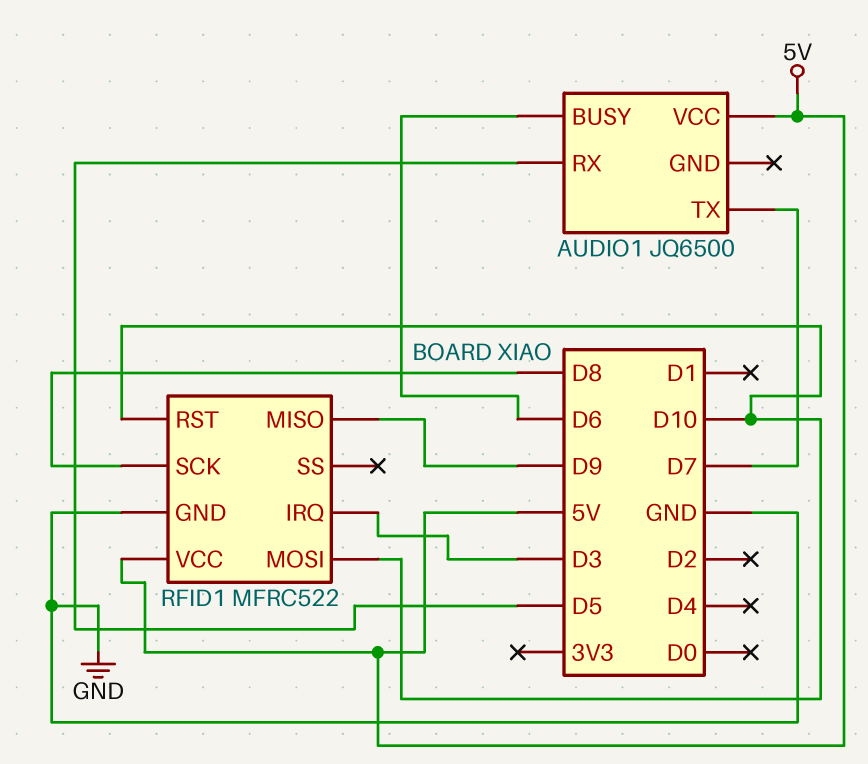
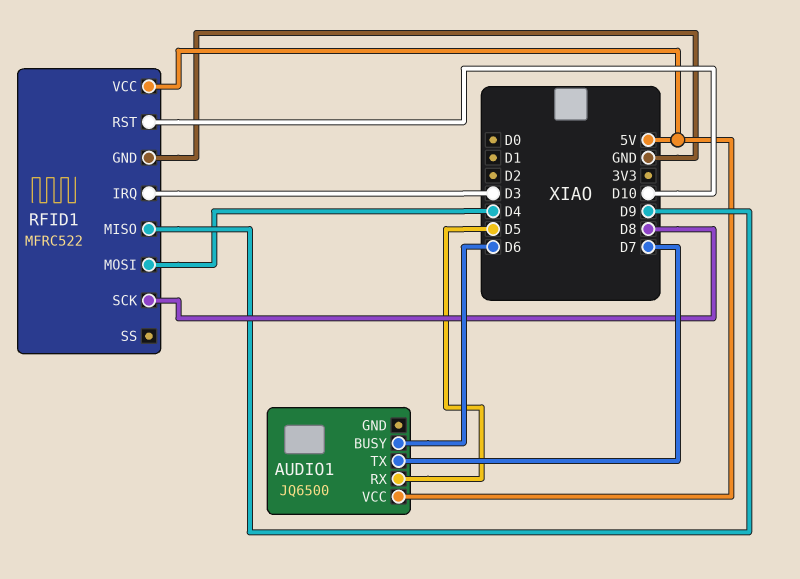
RFID1 pin MOSI: D10 -> D4

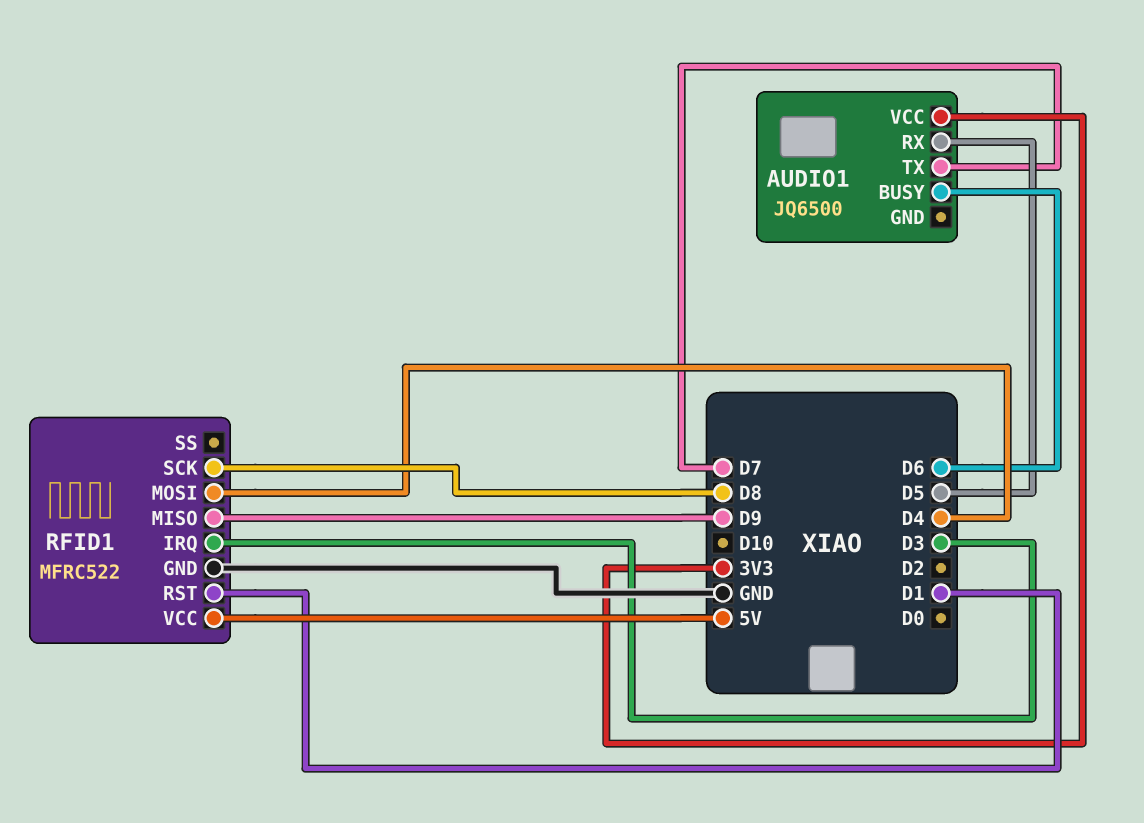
AUDIO1 pin VCC: 5V -> 3V3
RFID1 pin RST: D10 -> D1

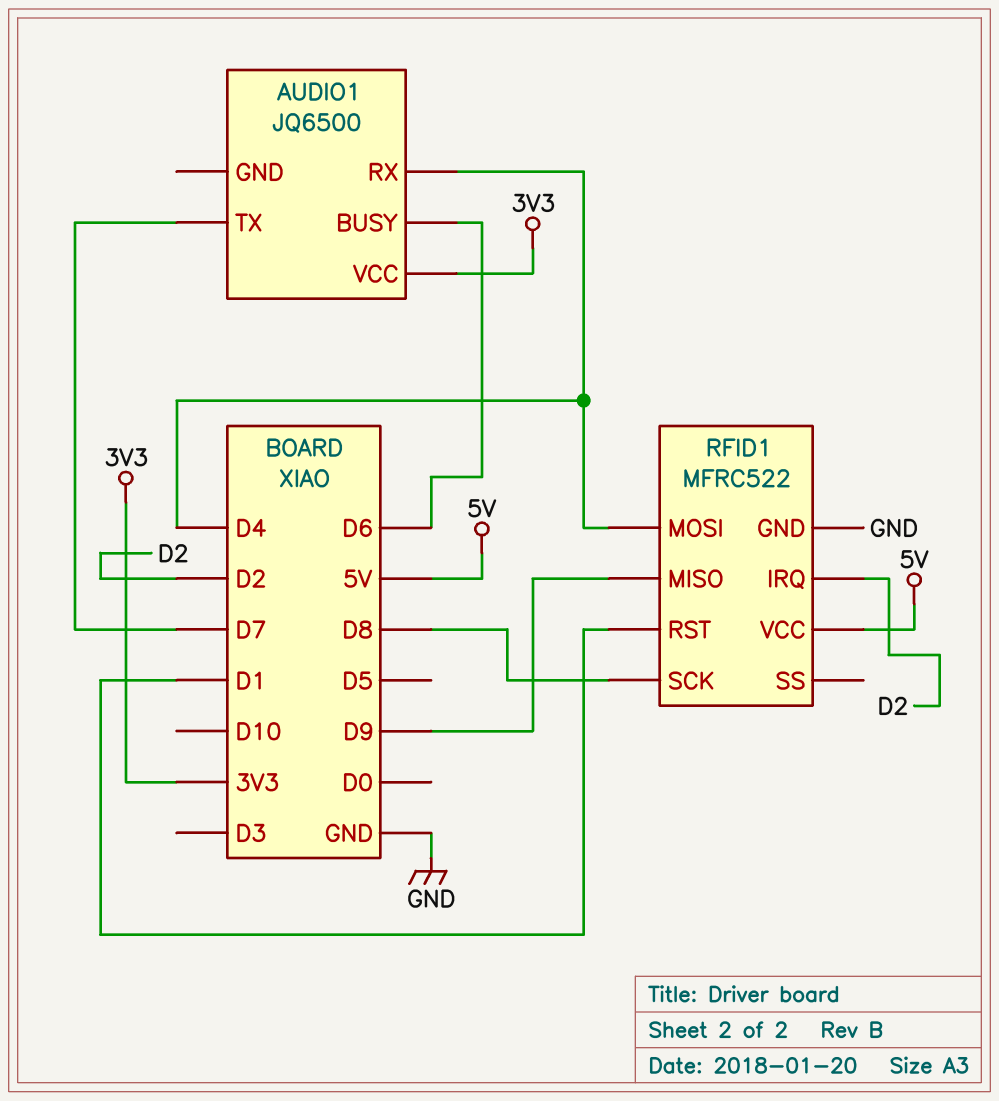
AUDIO1 pin RX: D5 -> D4
RFID1 pin IRQ: D3 -> D2

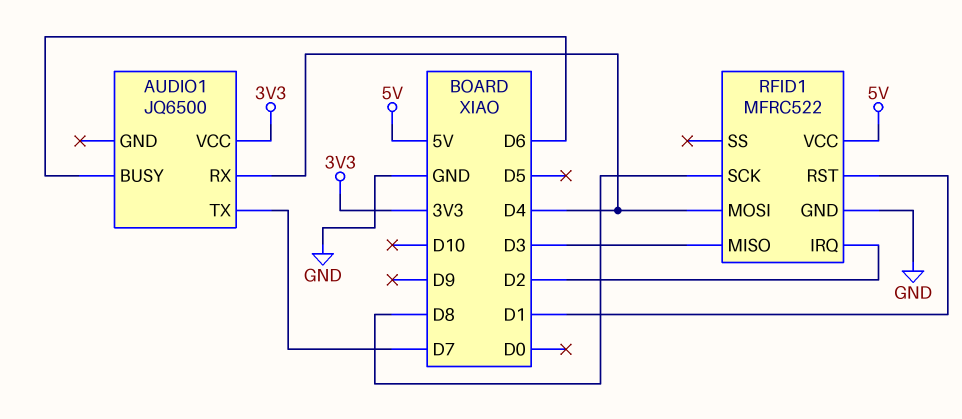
RFID1 pin MISO: D9 -> D3

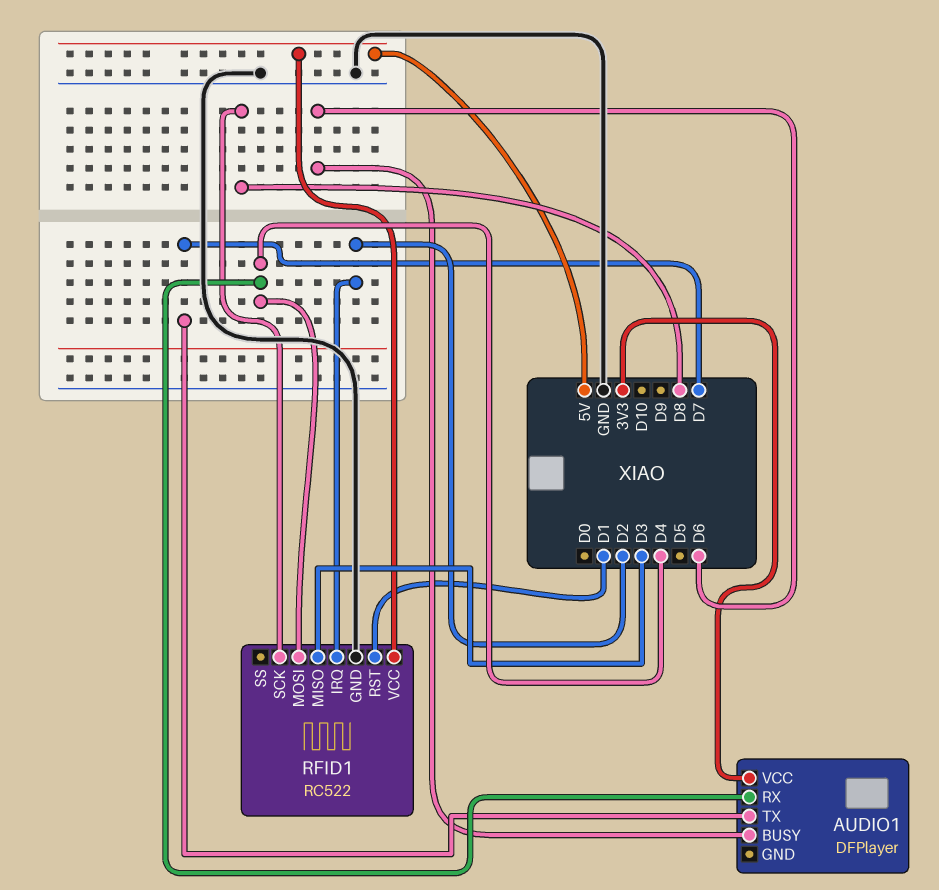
AUDIO1: JQ6500 -> DFPlayer
RFID1: MFRC522 -> RC522

